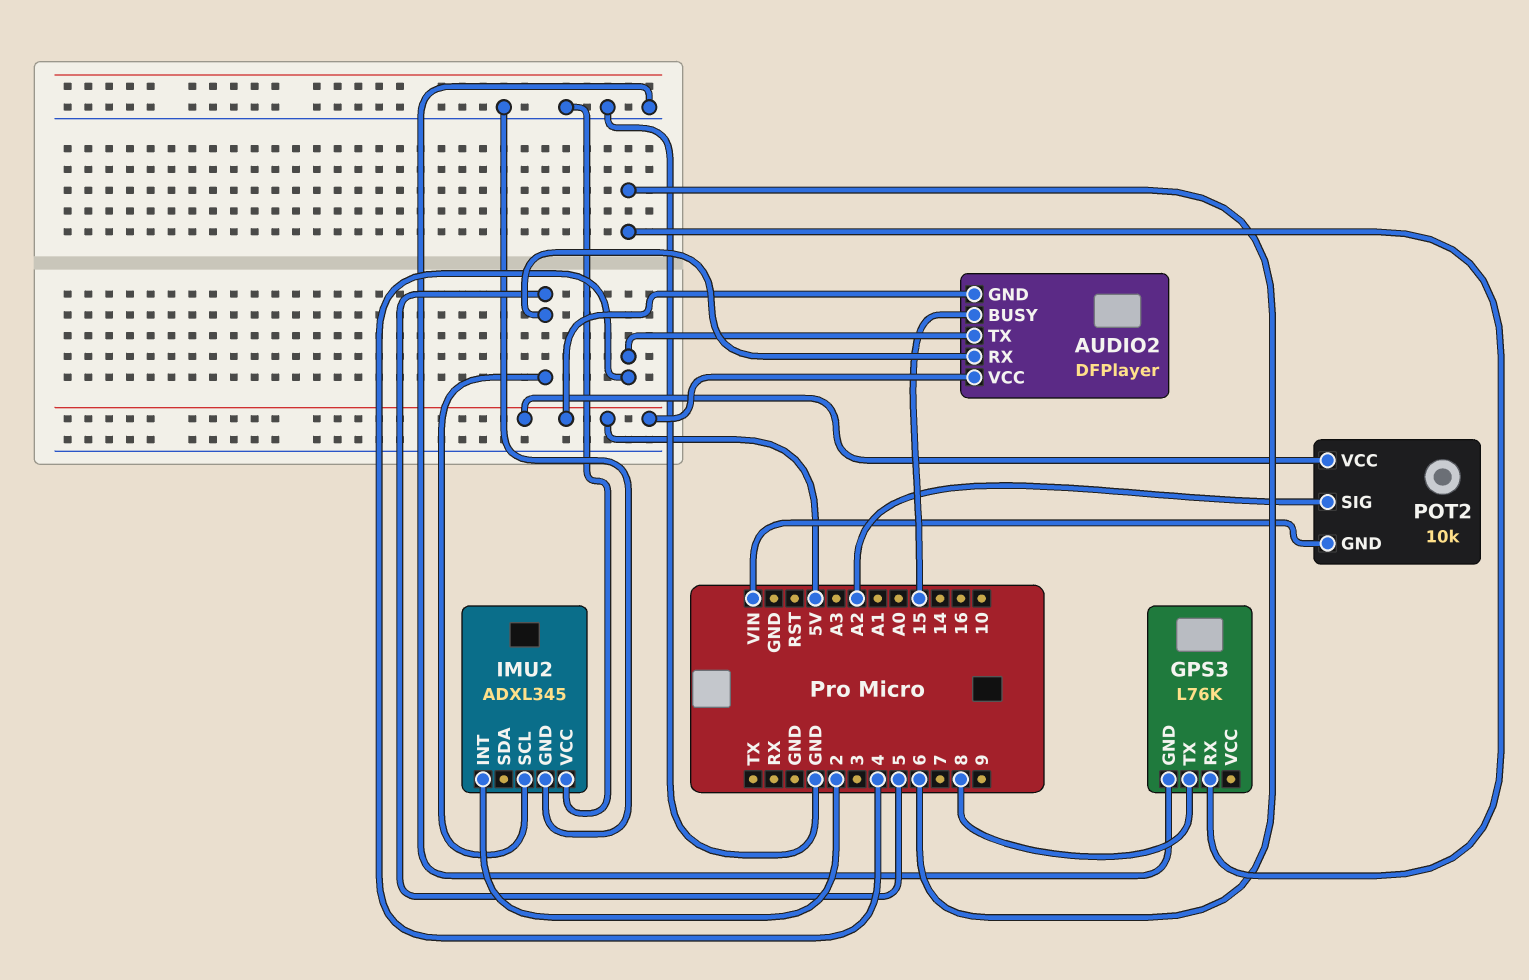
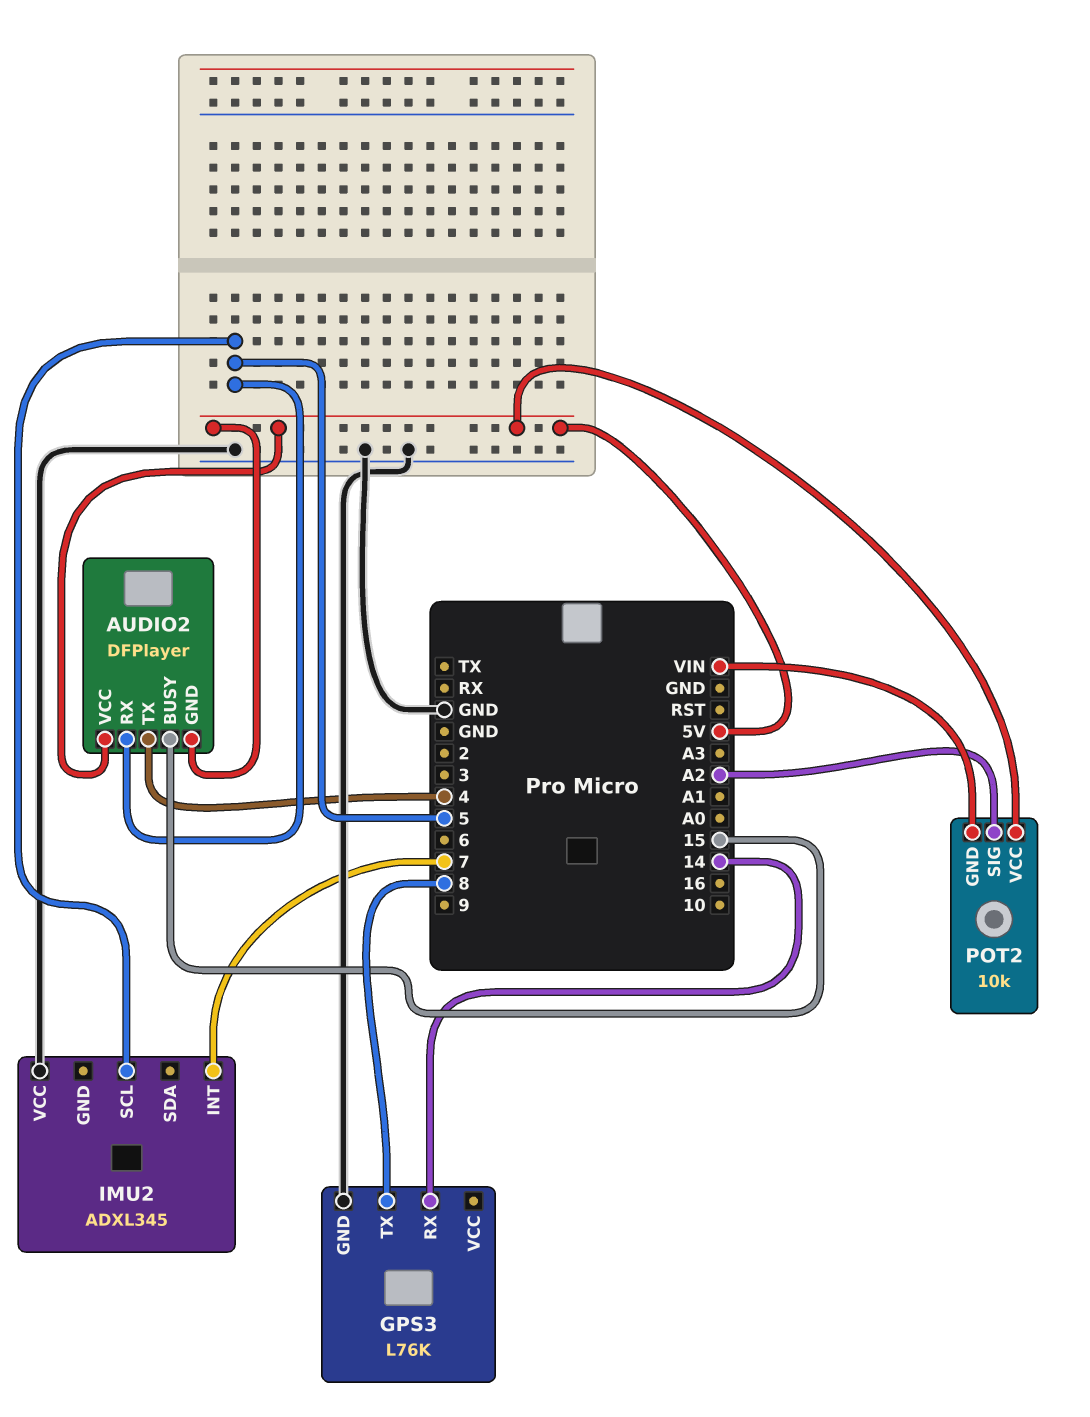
GPS3 pin RX: 6 -> 14
IMU2 pin GND: GND -> none
IMU2 pin INT: 2 -> 7

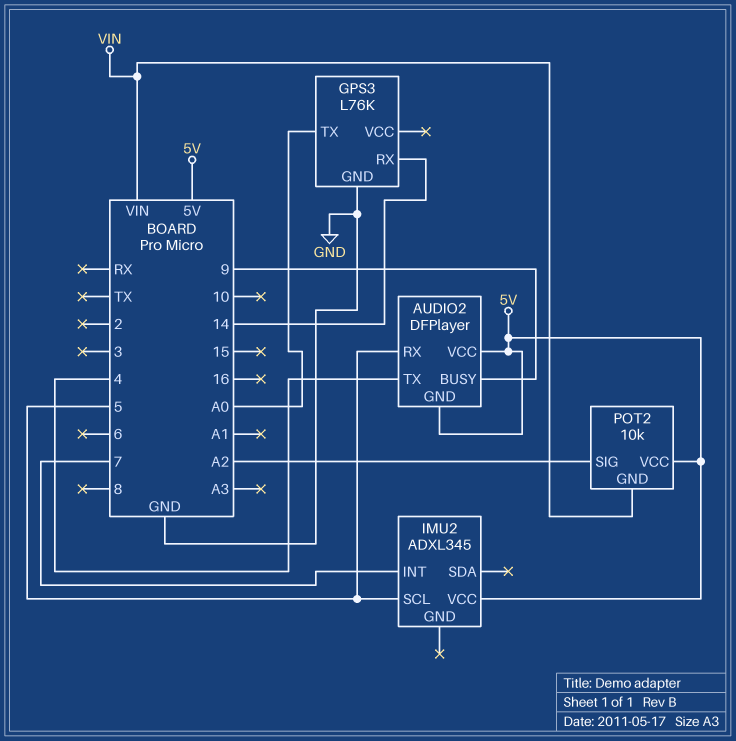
AUDIO2 pin BUSY: 15 -> 9
GPS3 pin TX: 8 -> A0
IMU2 pin VCC: GND -> 5V

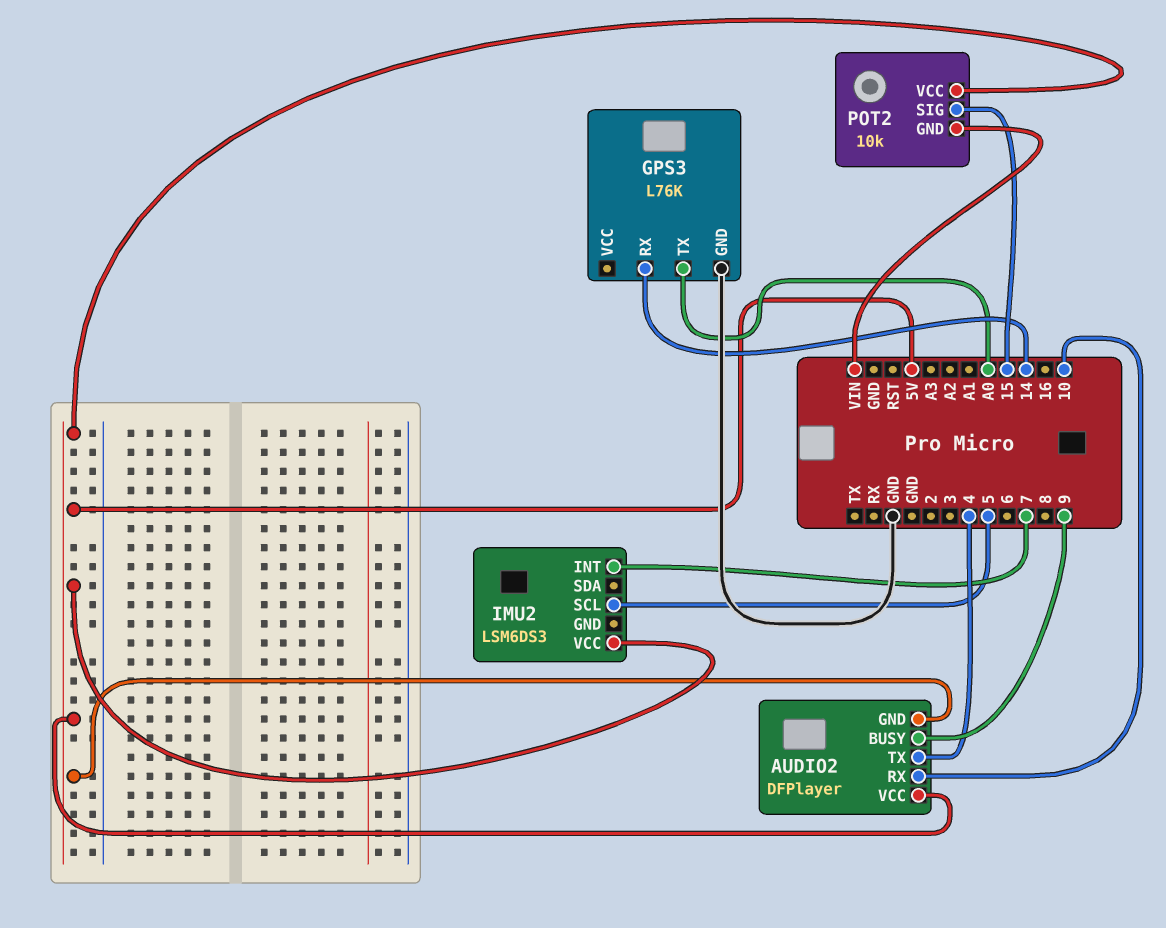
AUDIO2 pin RX: 5 -> 10
IMU2: ADXL345 -> LSM6DS3
POT2 pin SIG: A2 -> 15

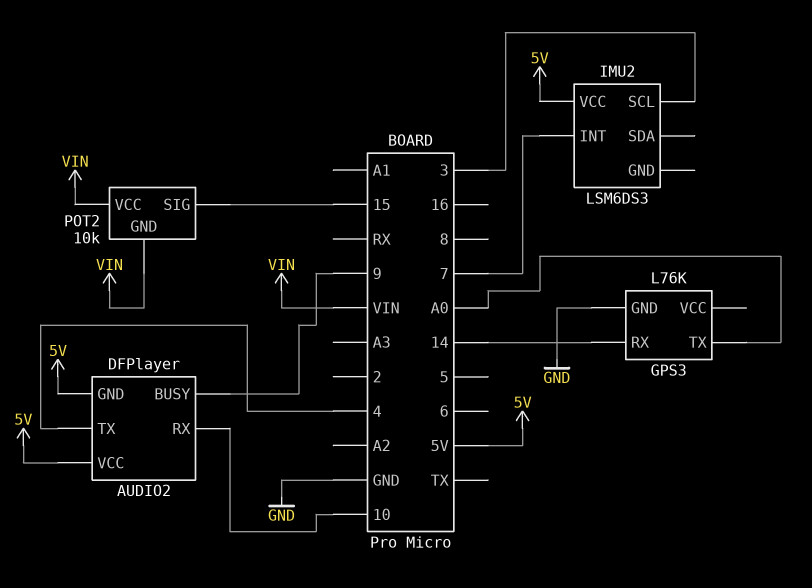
IMU2 pin SCL: 5 -> 3
POT2 pin VCC: 5V -> VIN

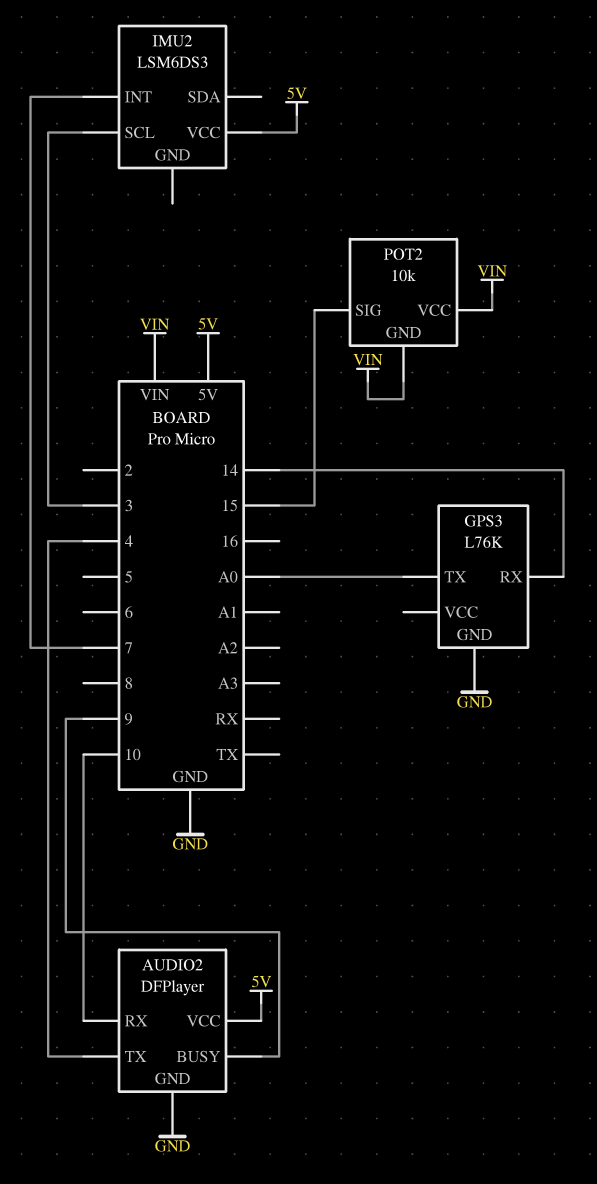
AUDIO2 pin GND: 5V -> GND

